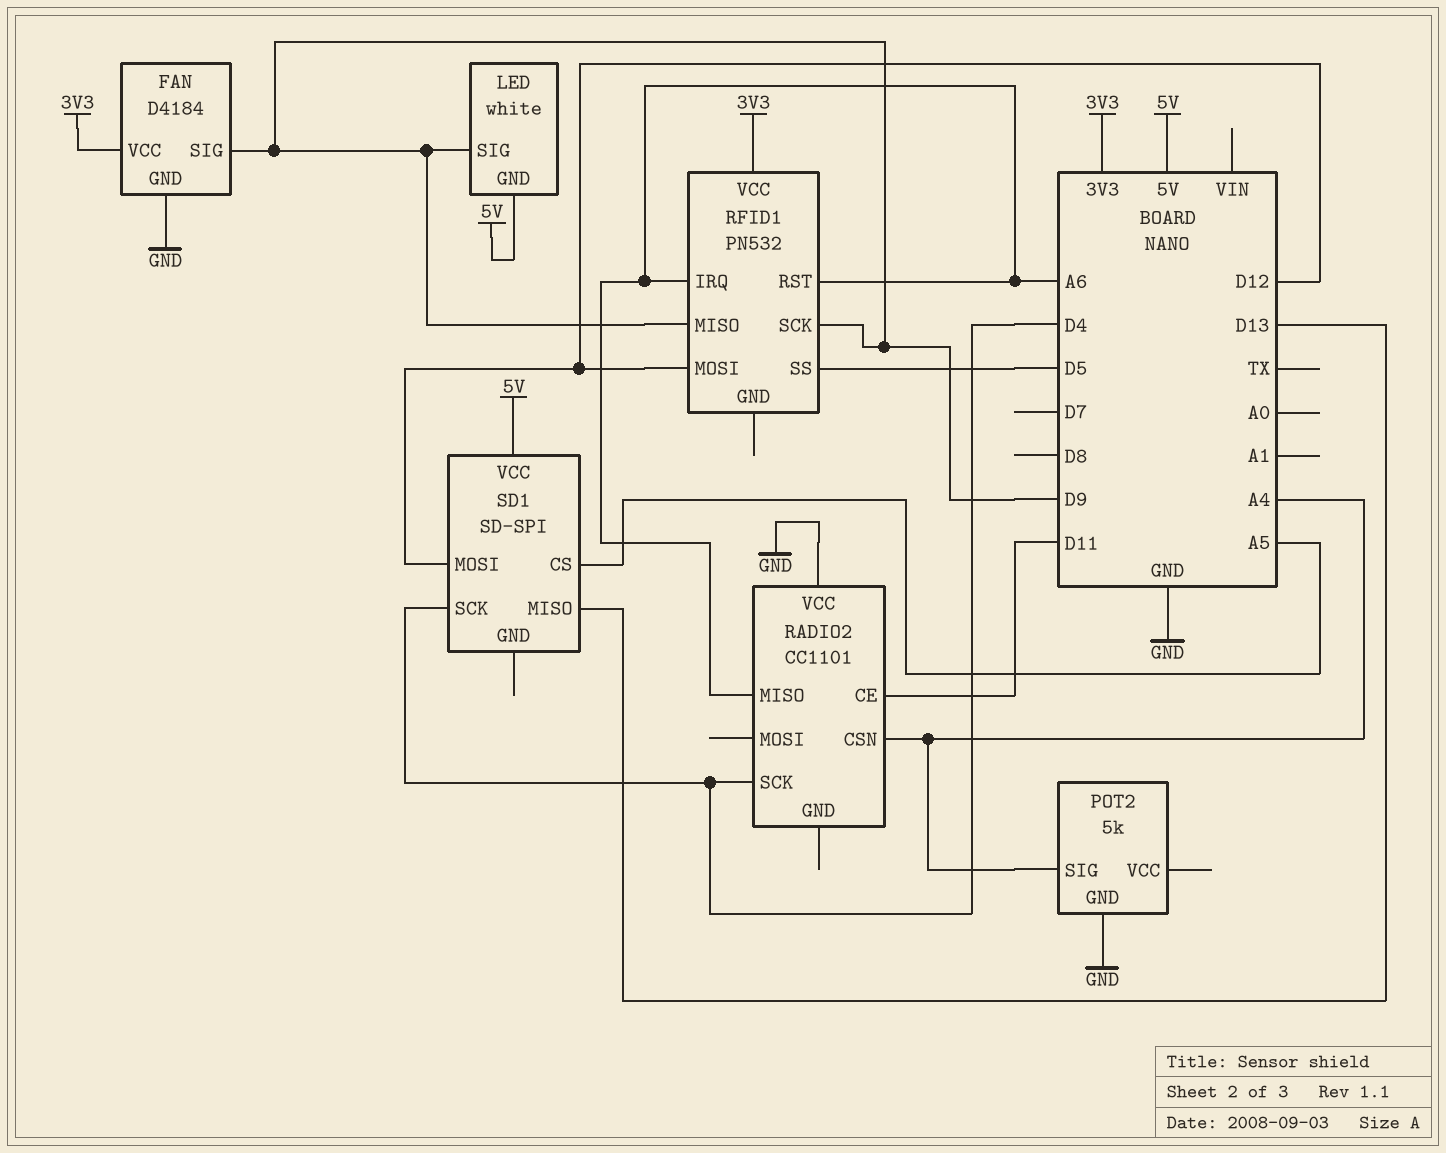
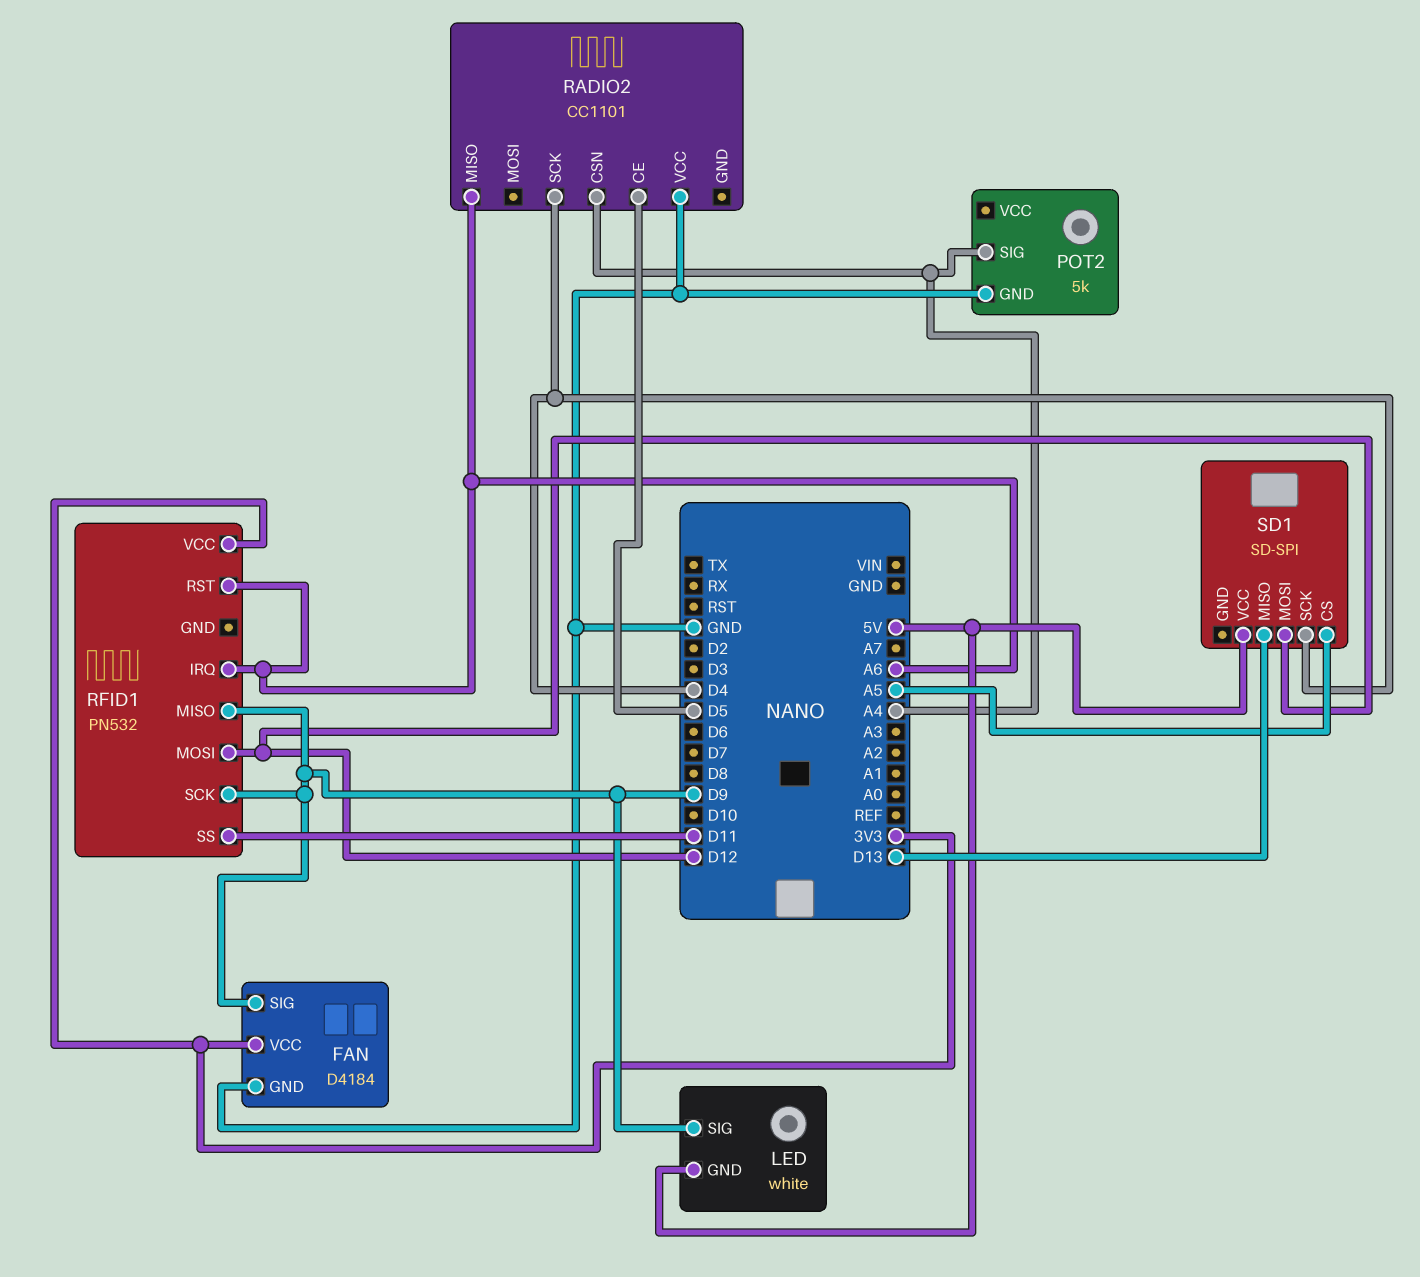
RADIO2 pin CE: D11 -> D5
RFID1 pin SS: D5 -> D11

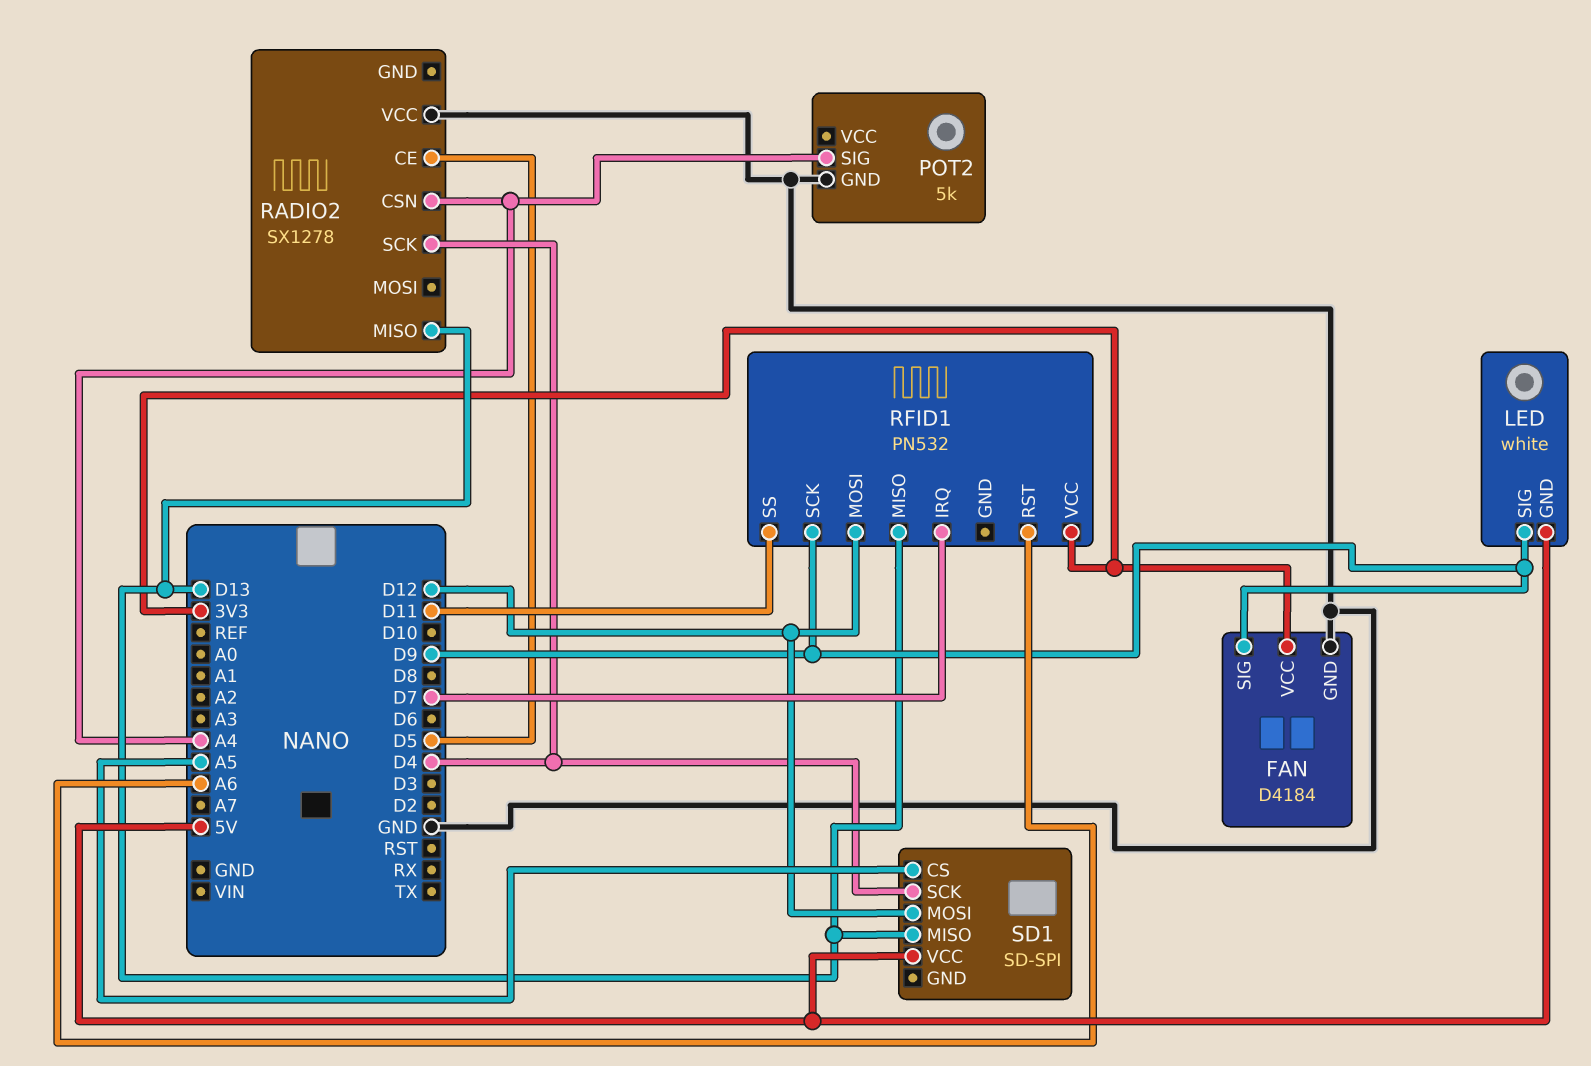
RADIO2: CC1101 -> SX1278
RADIO2 pin MISO: A6 -> D13
RFID1 pin IRQ: A6 -> D7
RFID1 pin MISO: D9 -> D13

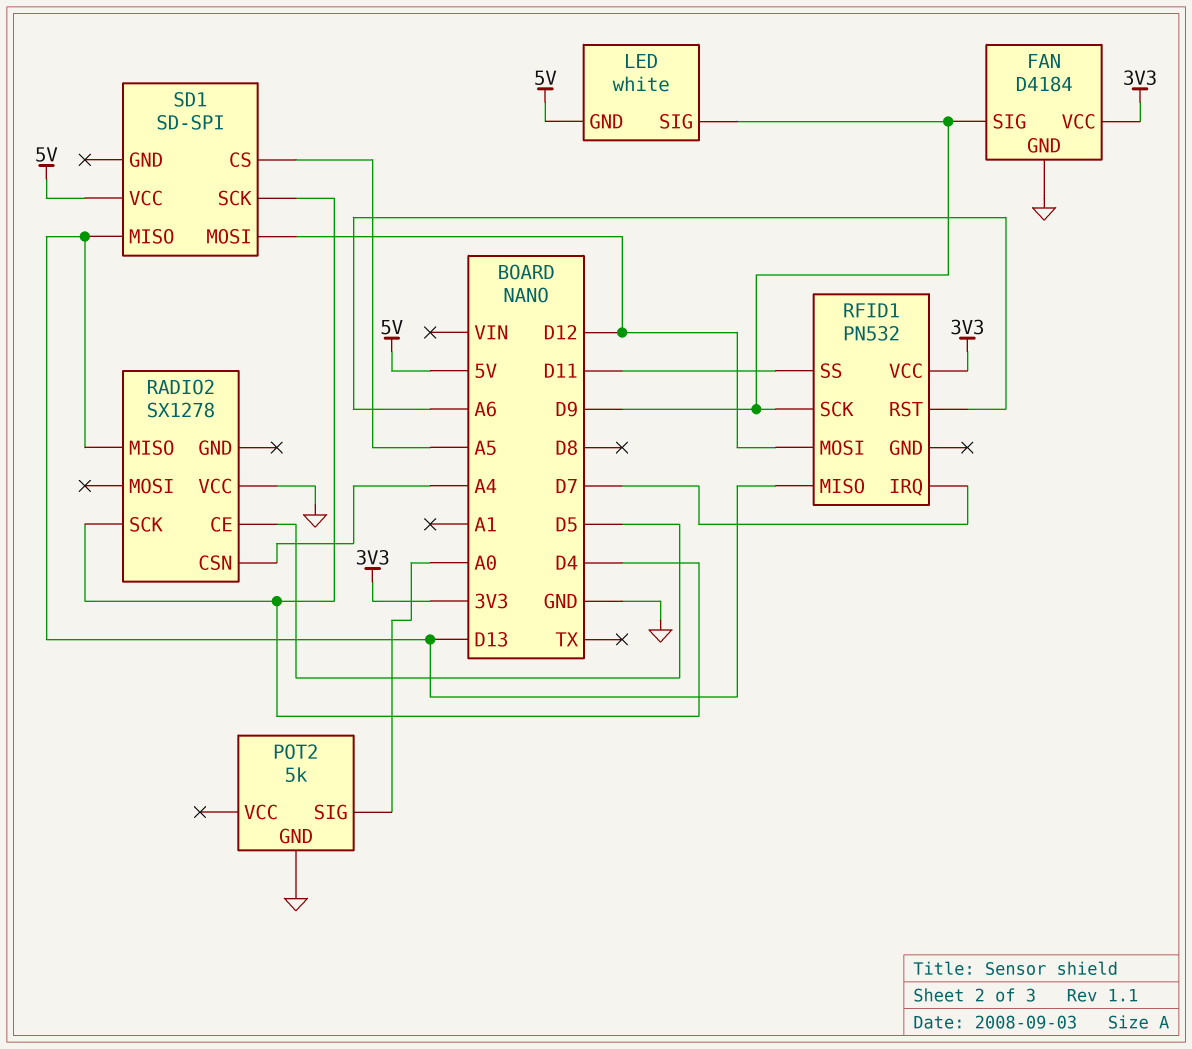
POT2 pin SIG: A4 -> A0

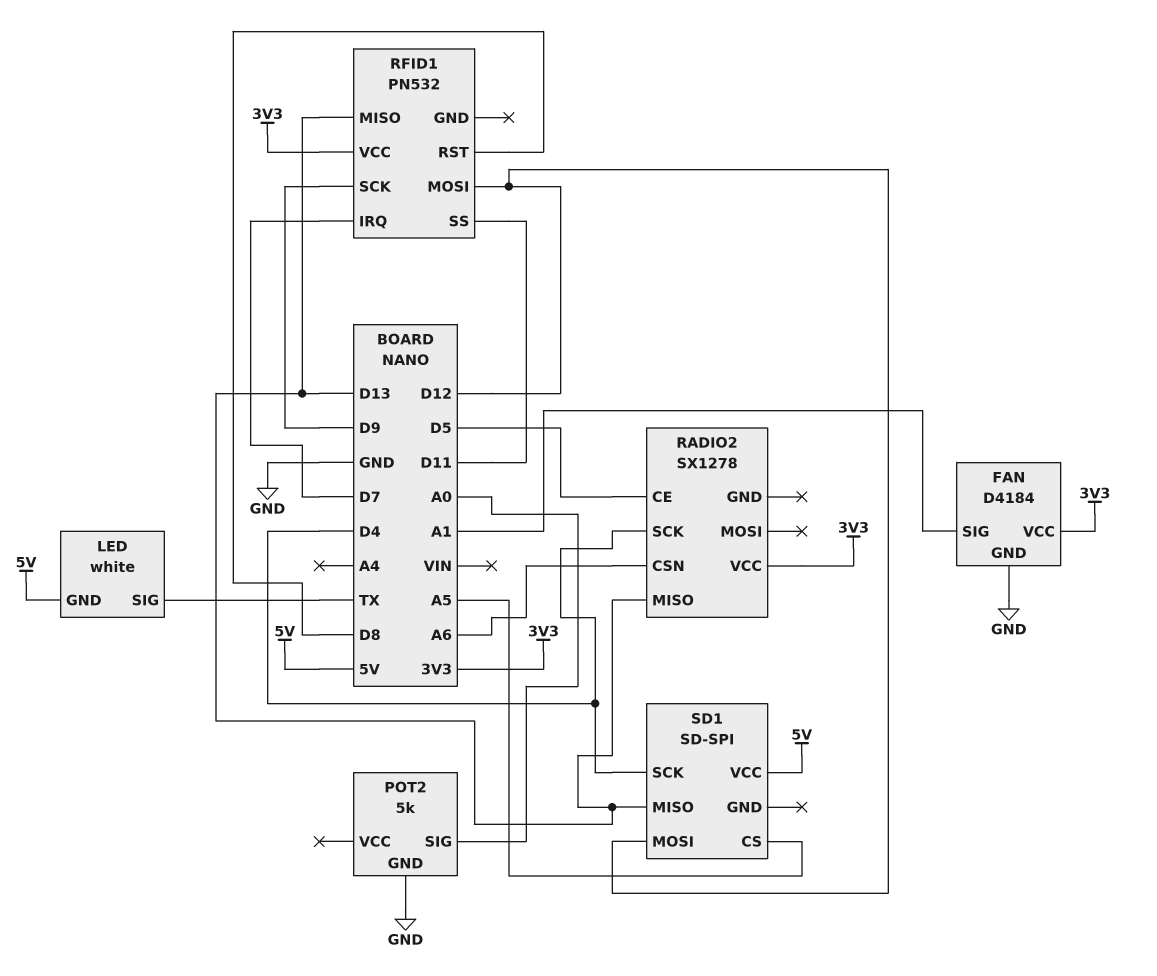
FAN pin SIG: D9 -> A1
LED pin SIG: D9 -> TX
RADIO2 pin CSN: A4 -> A6
RADIO2 pin VCC: GND -> 3V3
RFID1 pin RST: A6 -> D8

